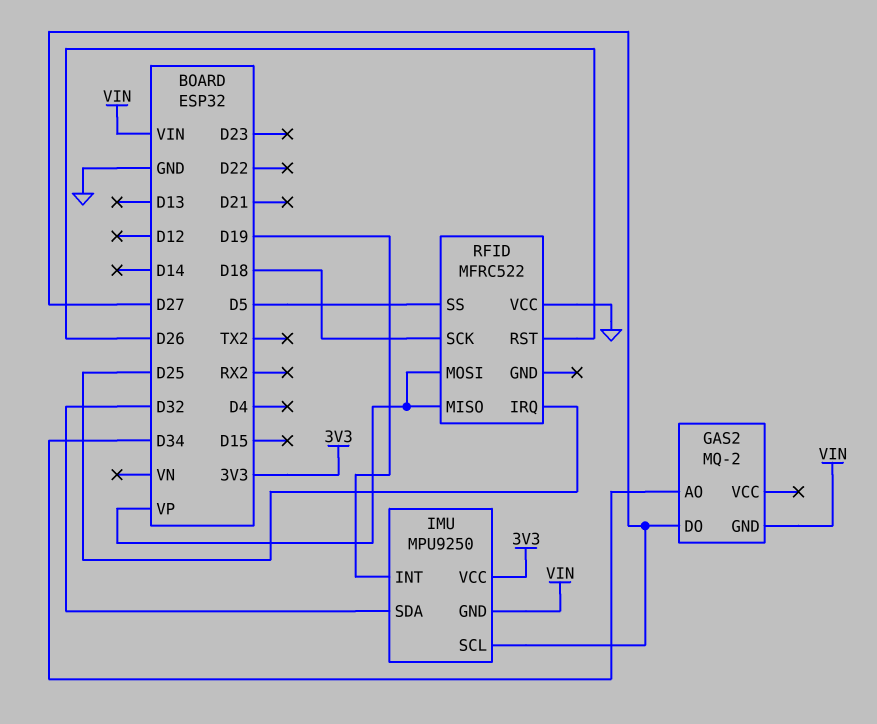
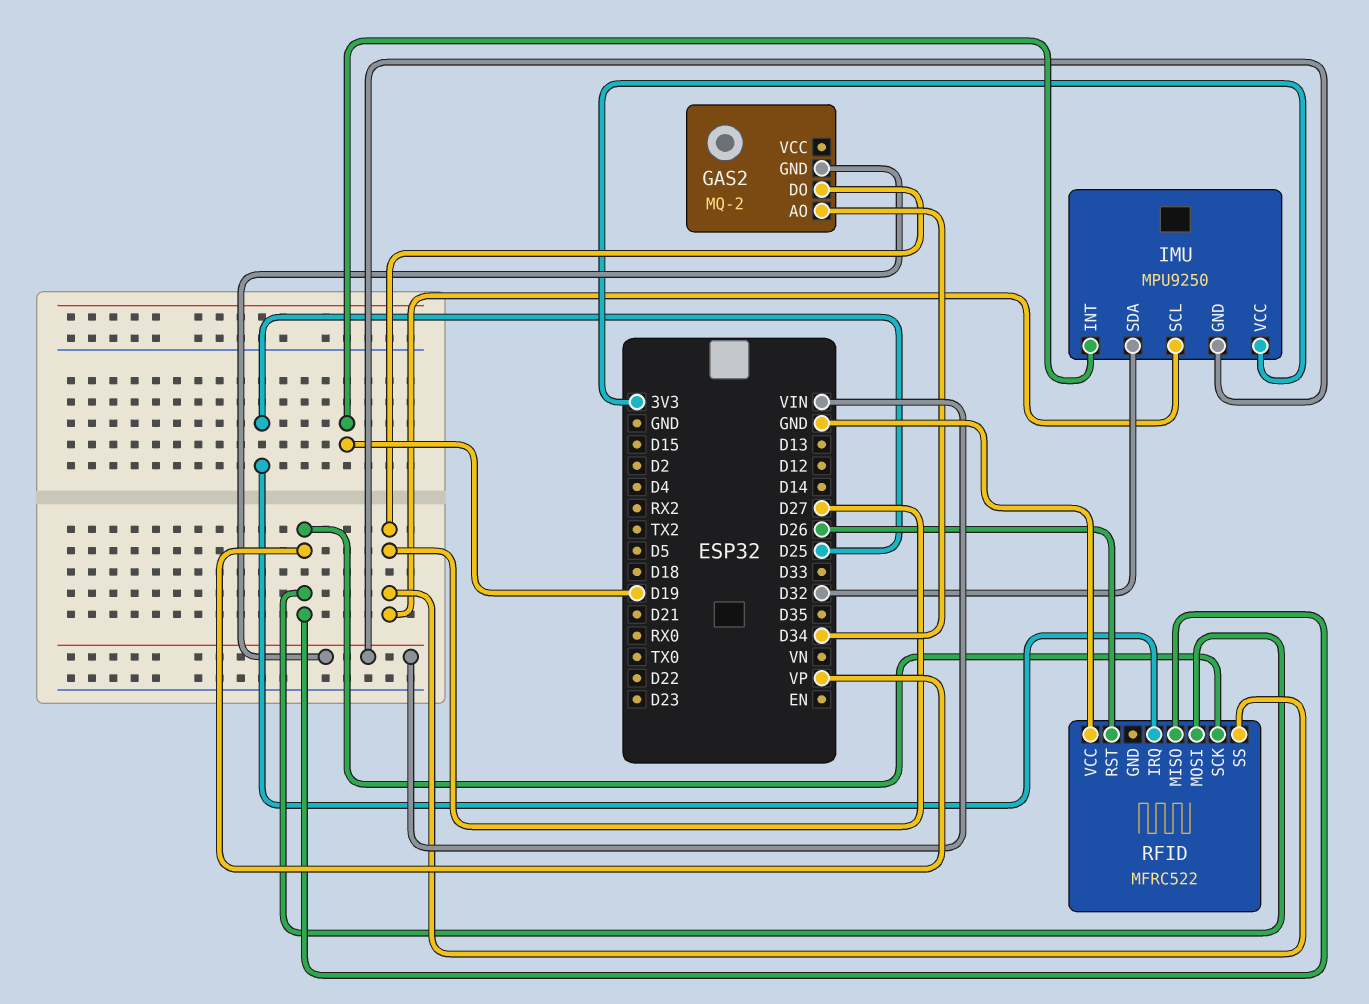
RFID pin SCK: D18 -> VP
RFID pin SS: D5 -> D27

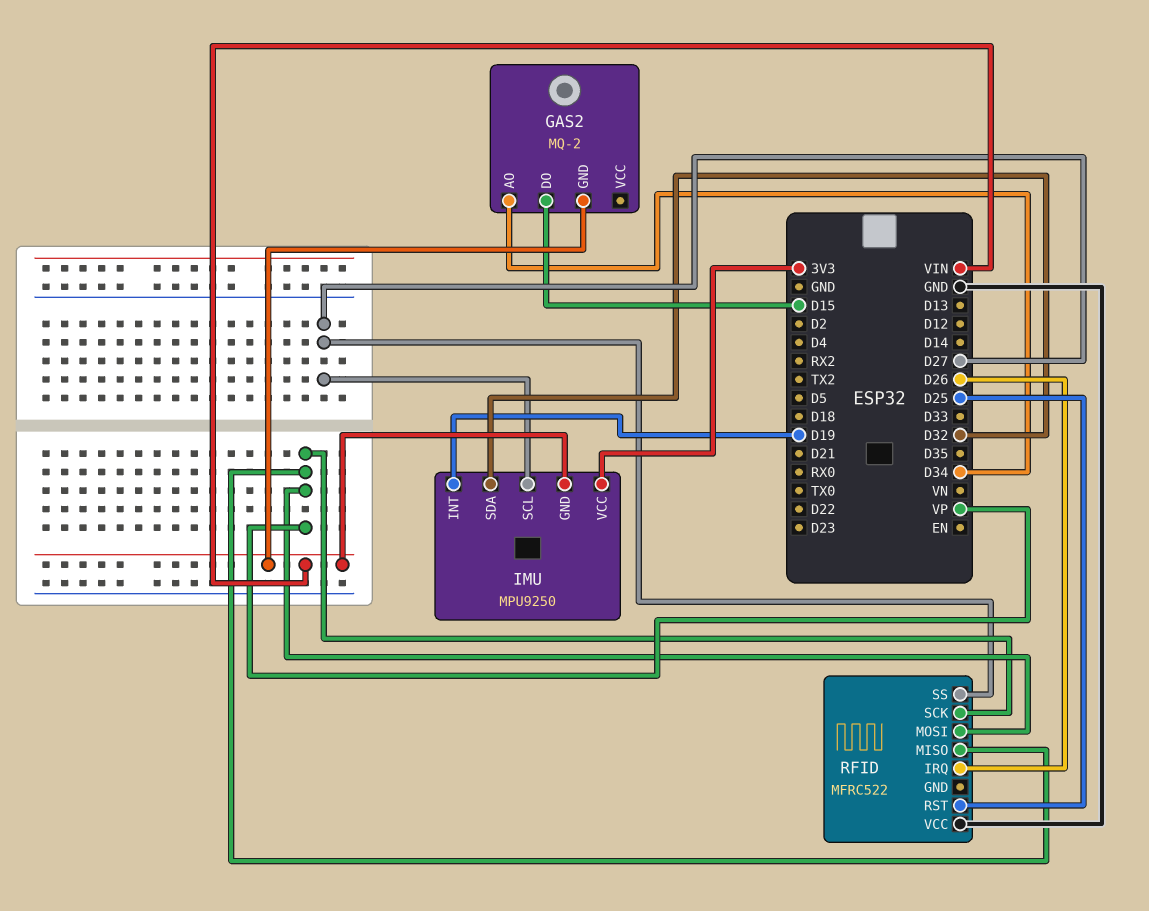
GAS2 pin DO: D27 -> D15
RFID pin IRQ: D25 -> D26
RFID pin RST: D26 -> D25

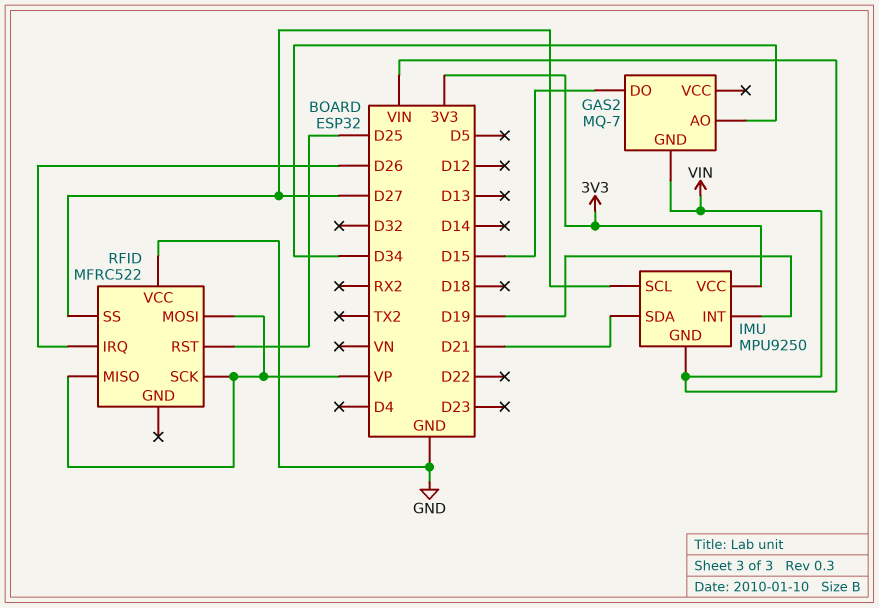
GAS2: MQ-2 -> MQ-7
IMU pin SDA: D32 -> D21

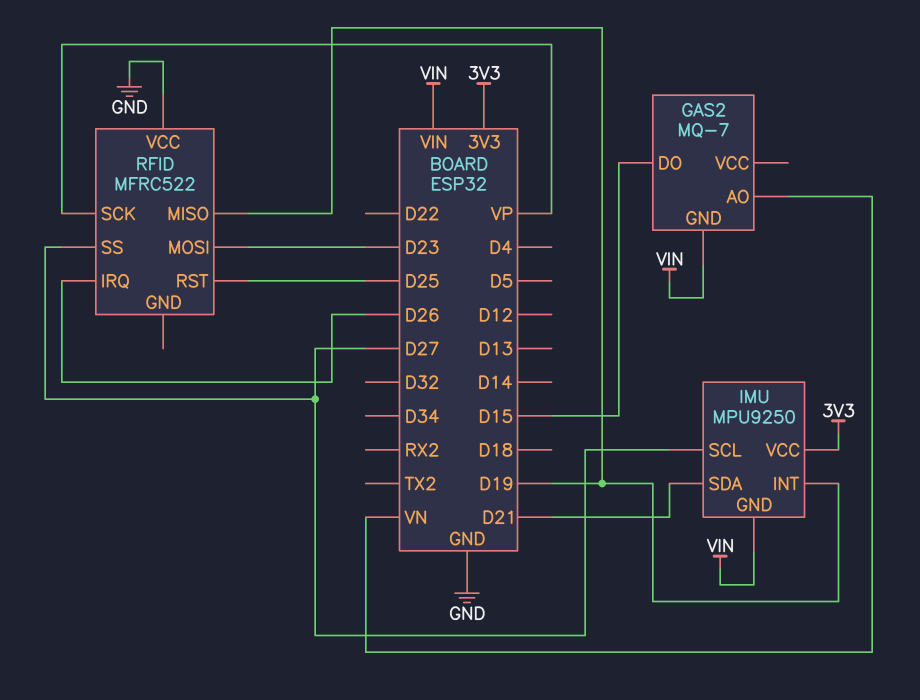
GAS2 pin AO: D34 -> VN
RFID pin MISO: VP -> D19
RFID pin MOSI: VP -> D23

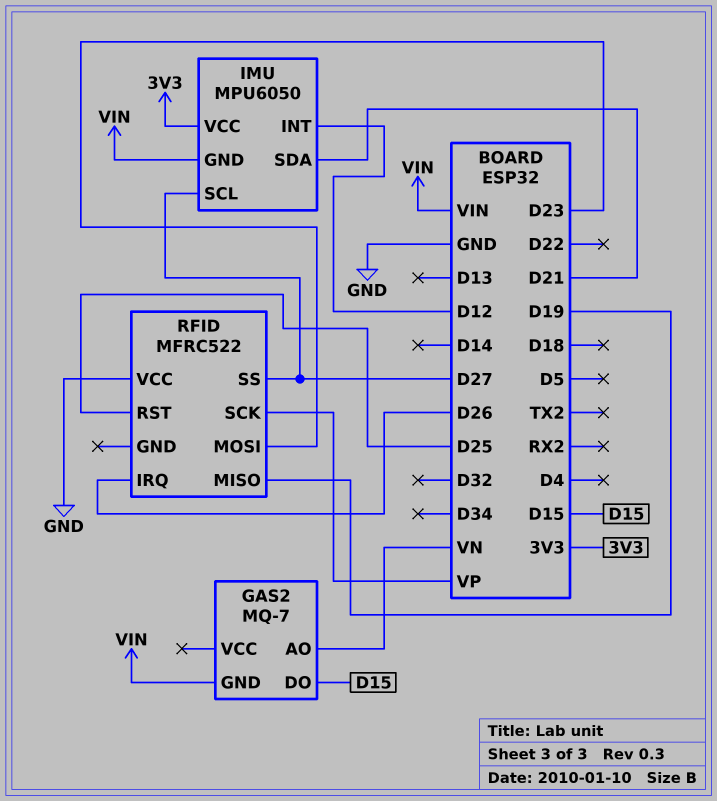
IMU: MPU9250 -> MPU6050
IMU pin INT: D19 -> D12

